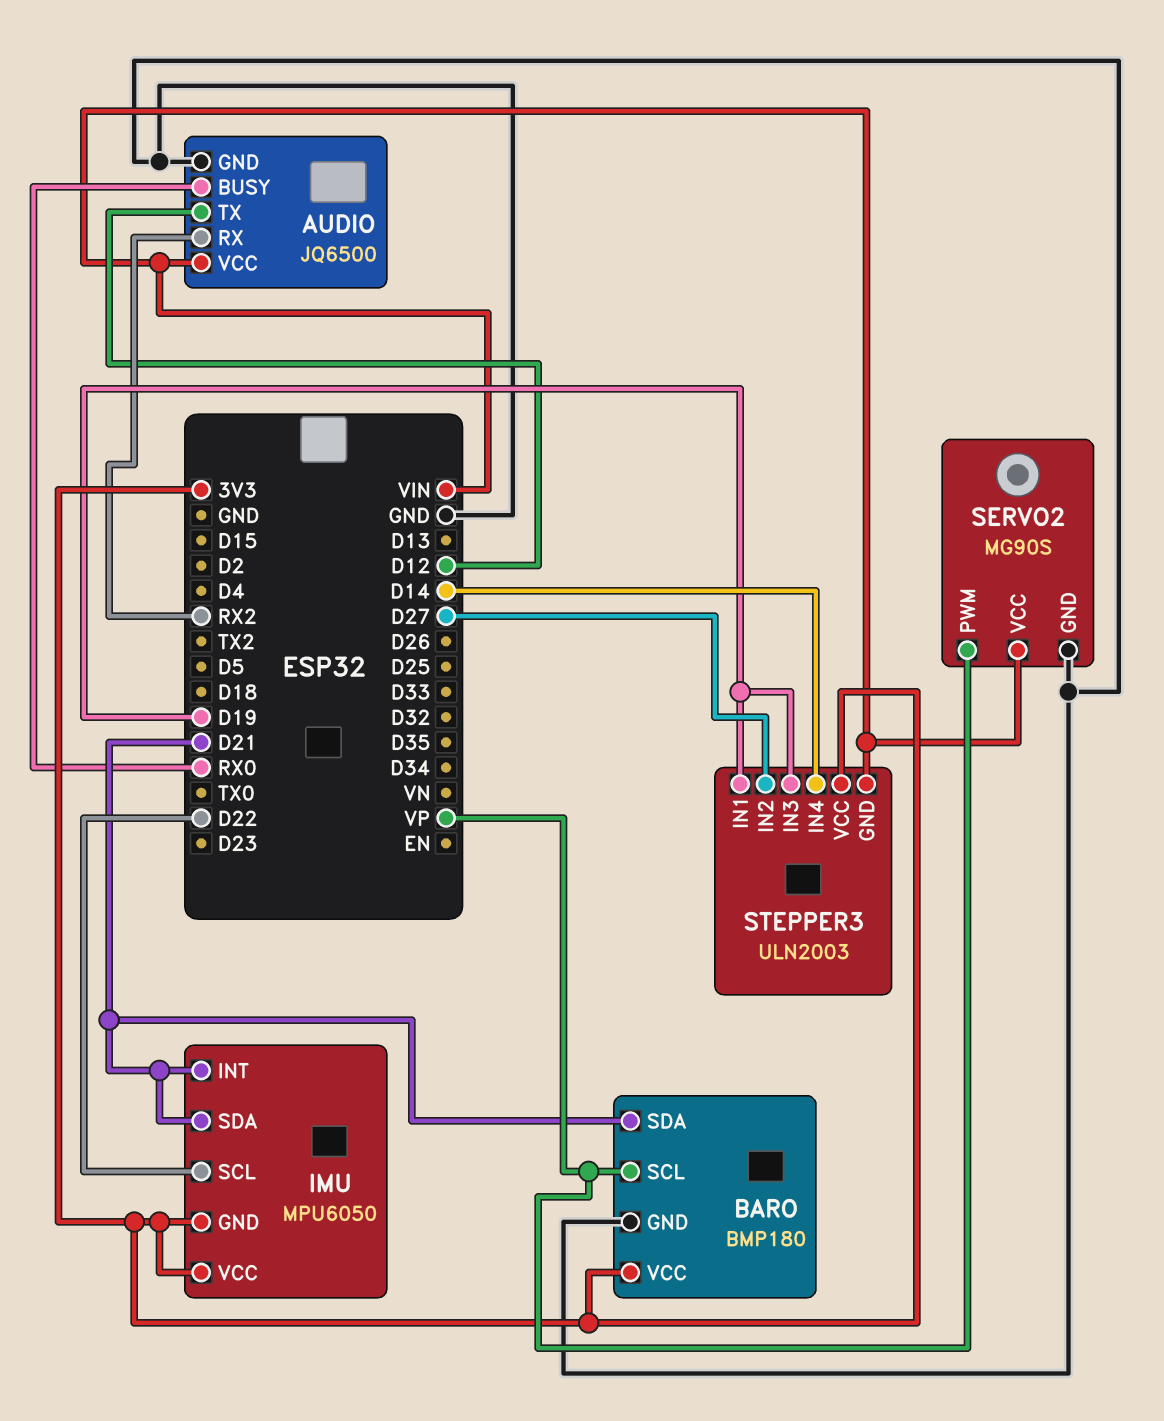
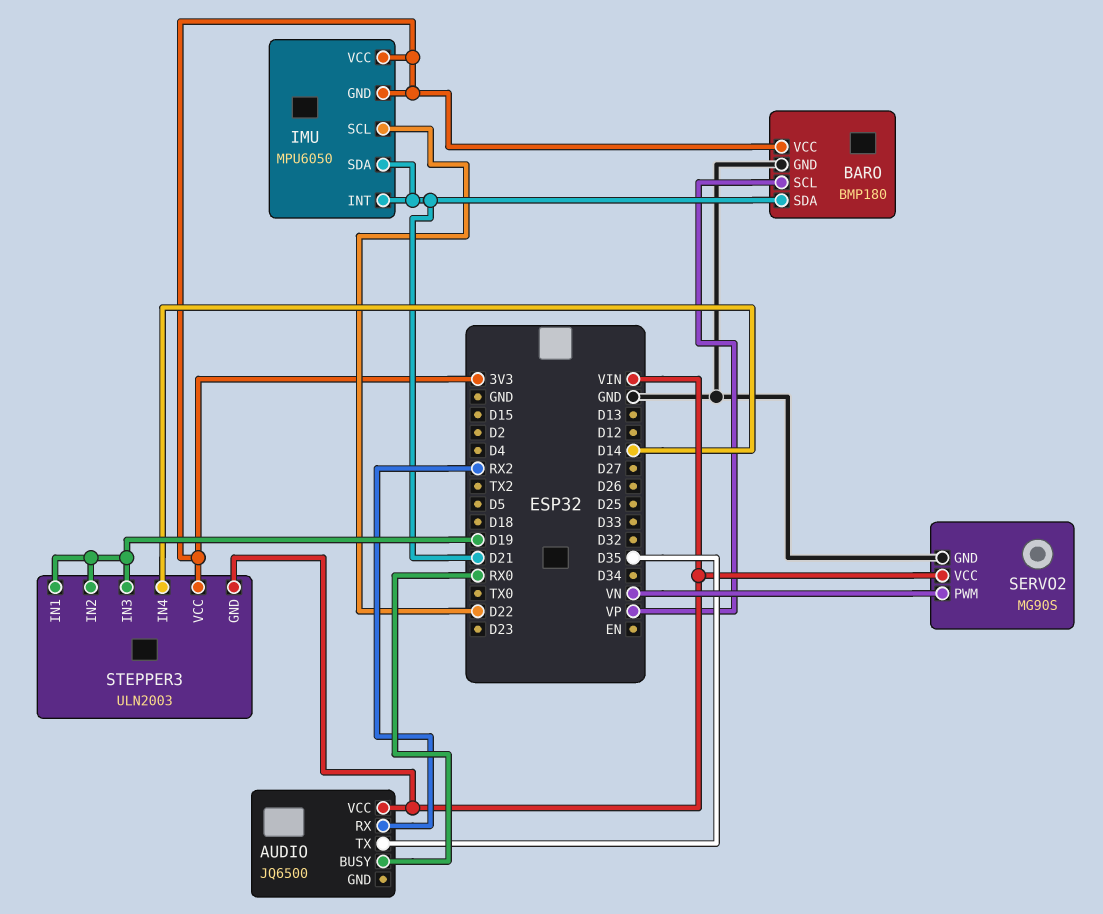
AUDIO pin GND: GND -> none
AUDIO pin TX: D12 -> D35
SERVO2 pin PWM: VP -> VN
STEPPER3 pin IN2: D27 -> D19

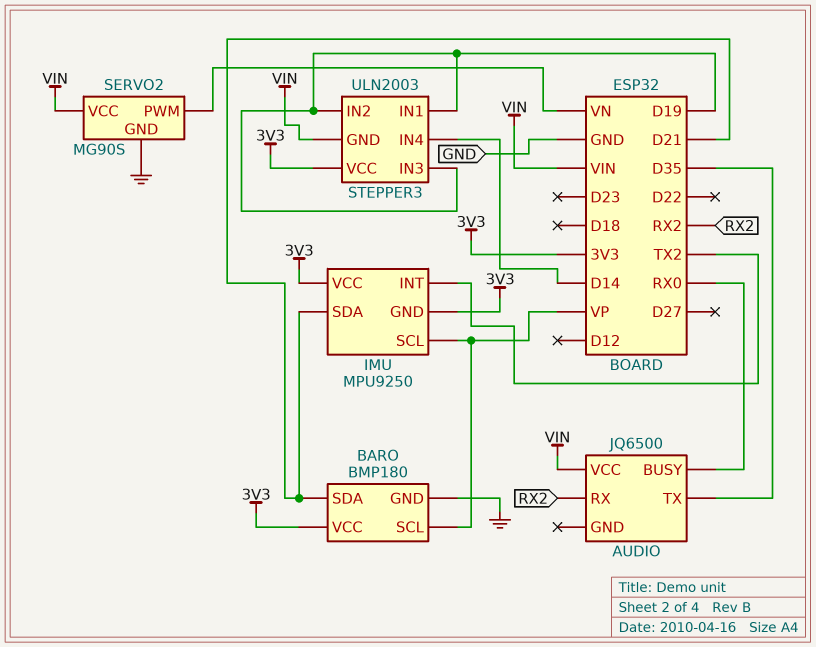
IMU: MPU6050 -> MPU9250
IMU pin INT: D21 -> TX2
IMU pin SCL: D22 -> VP

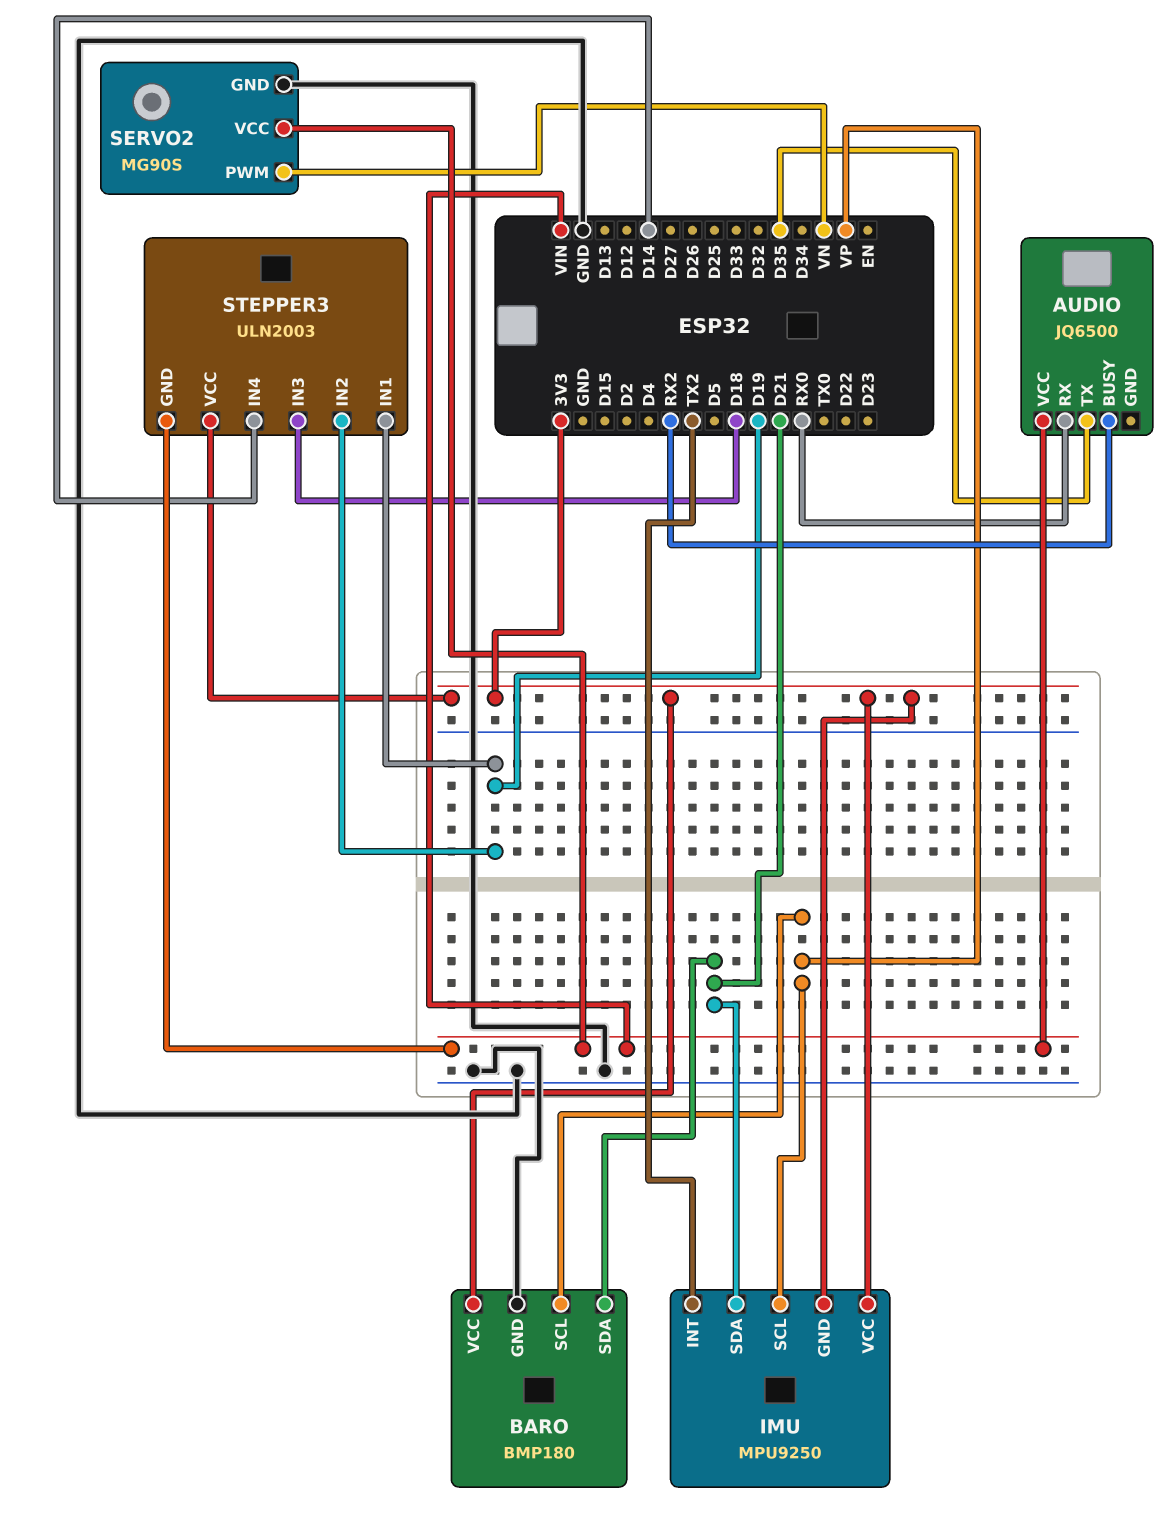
AUDIO pin BUSY: RX0 -> RX2
AUDIO pin RX: RX2 -> RX0
STEPPER3 pin IN3: D19 -> D18

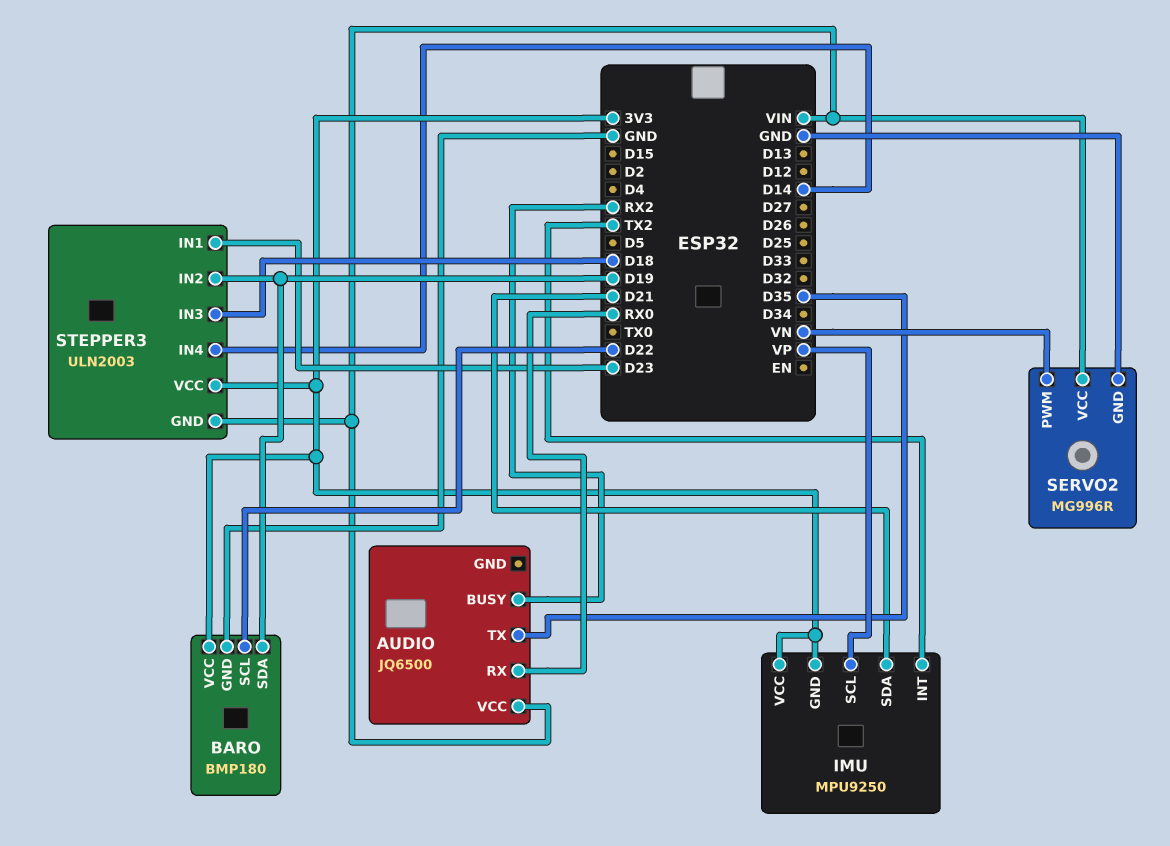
BARO pin SCL: VP -> D22
BARO pin SDA: D21 -> D19
SERVO2: MG90S -> MG996R
STEPPER3 pin IN1: D19 -> D23

